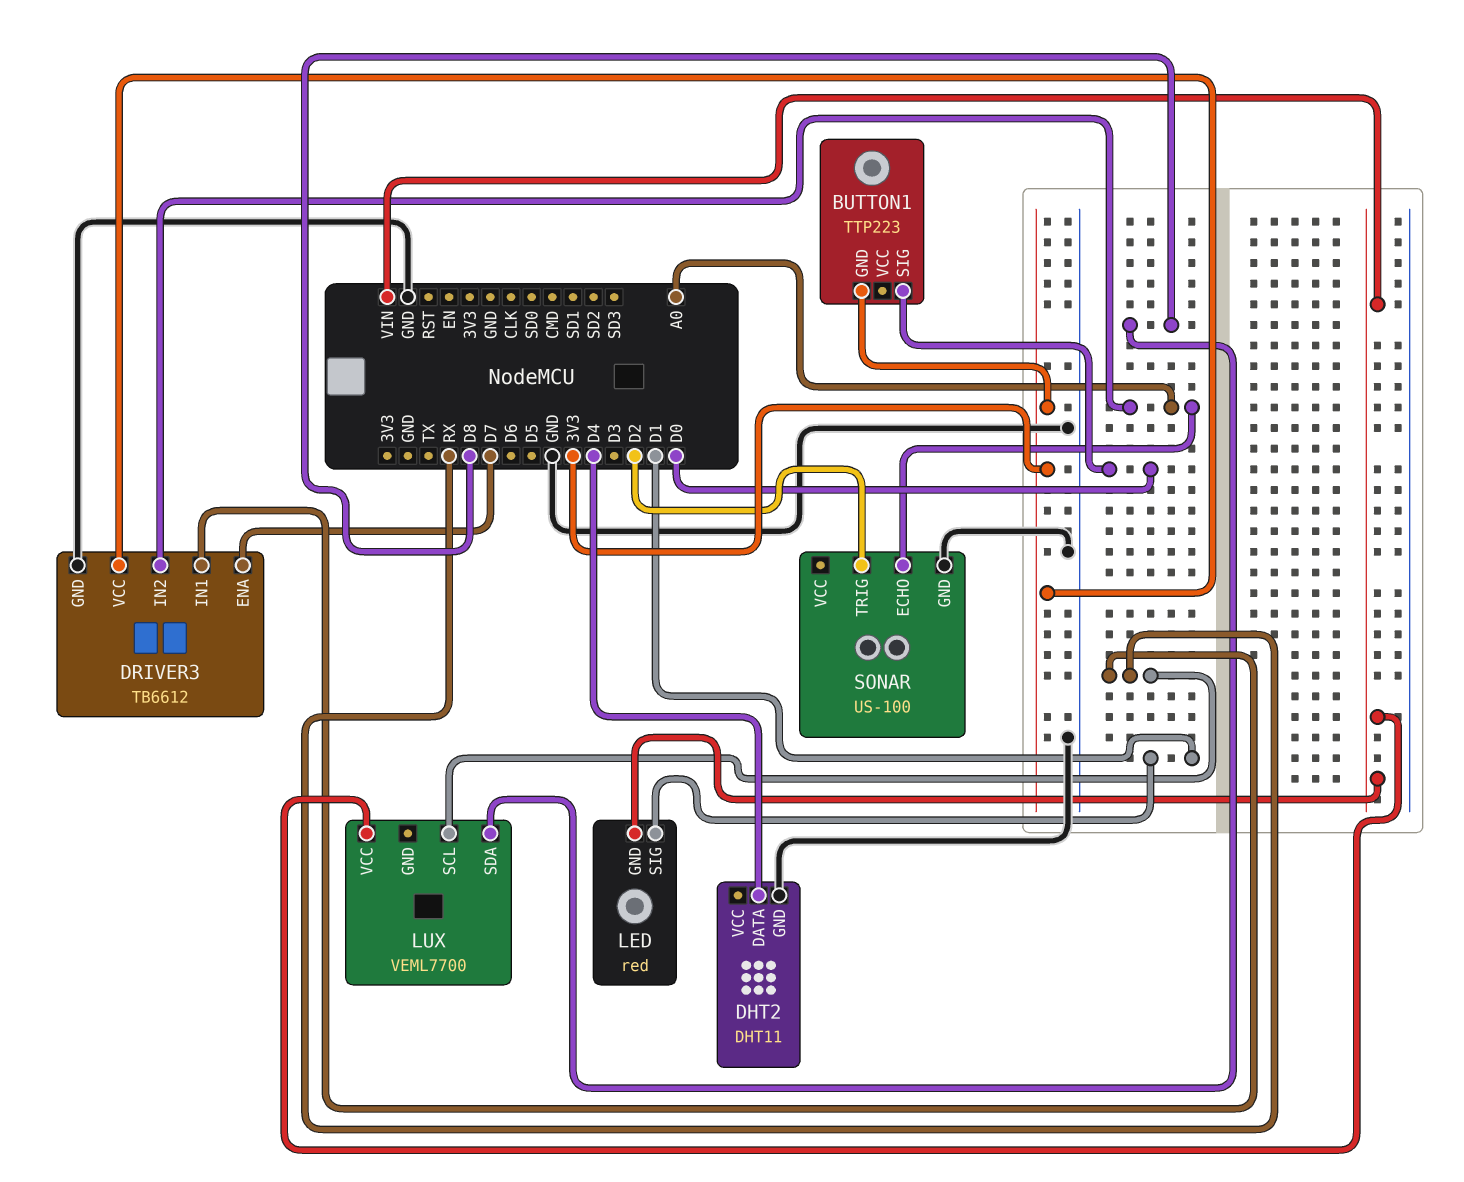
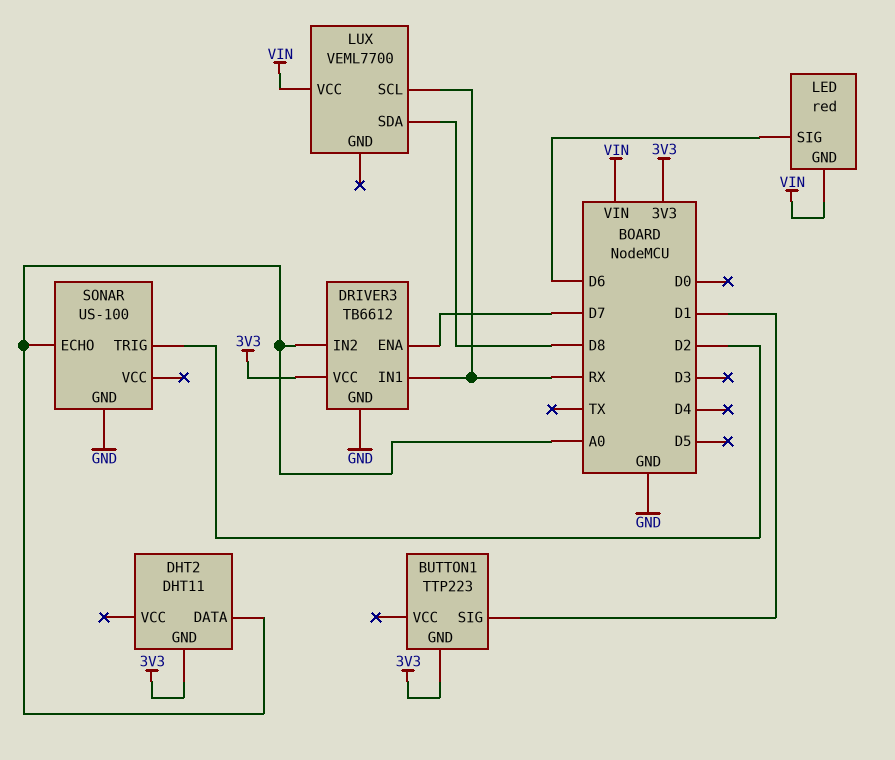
BUTTON1 pin SIG: D0 -> D1
DHT2 pin DATA: D4 -> A0
DHT2 pin GND: GND -> 3V3
LED pin SIG: D1 -> D6

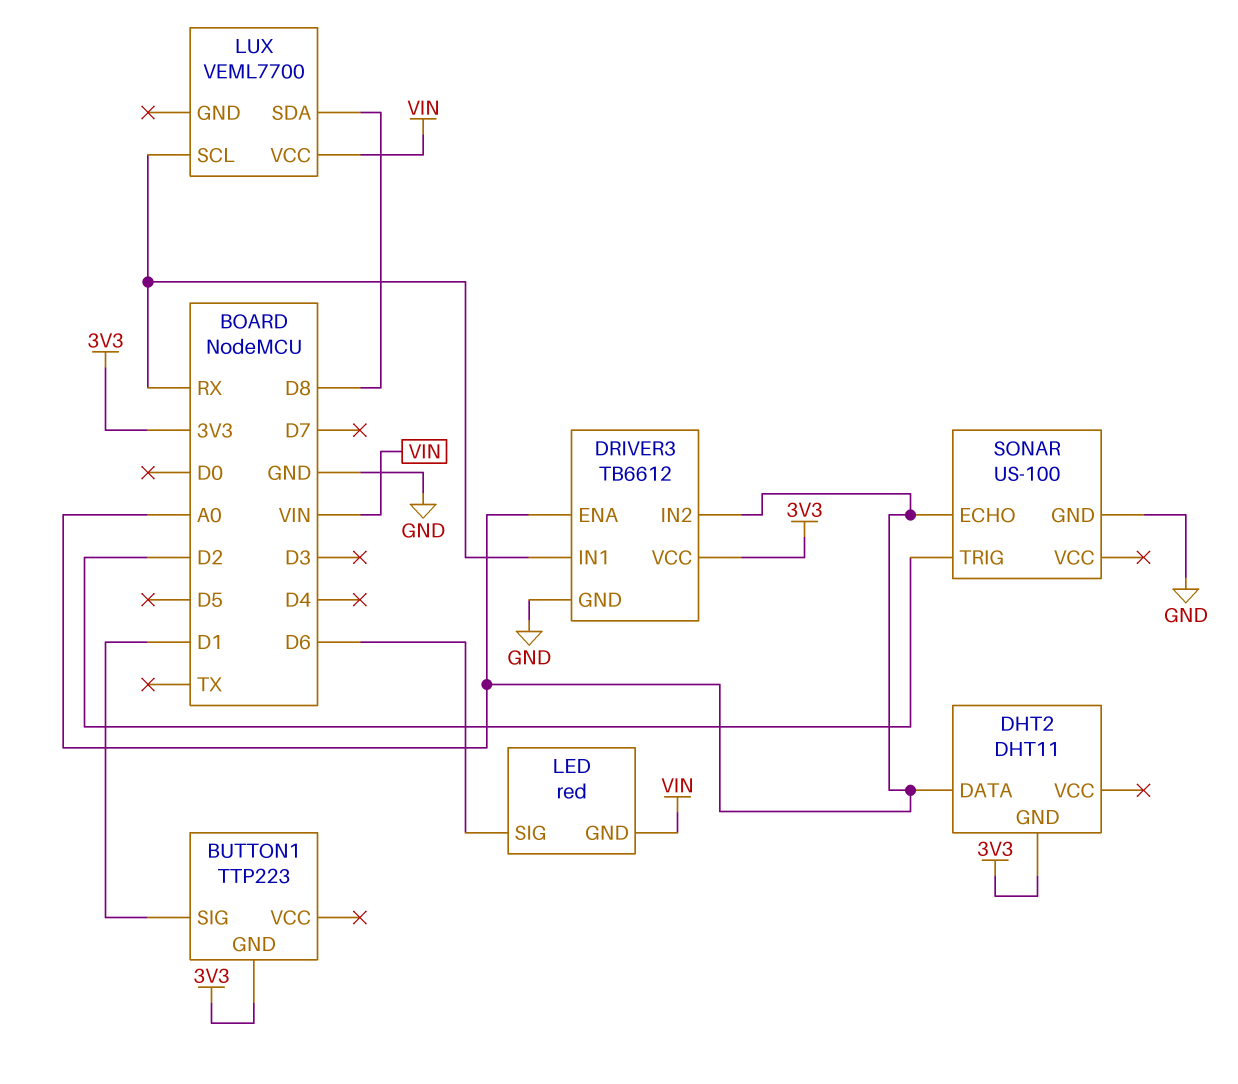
DRIVER3 pin ENA: D7 -> A0

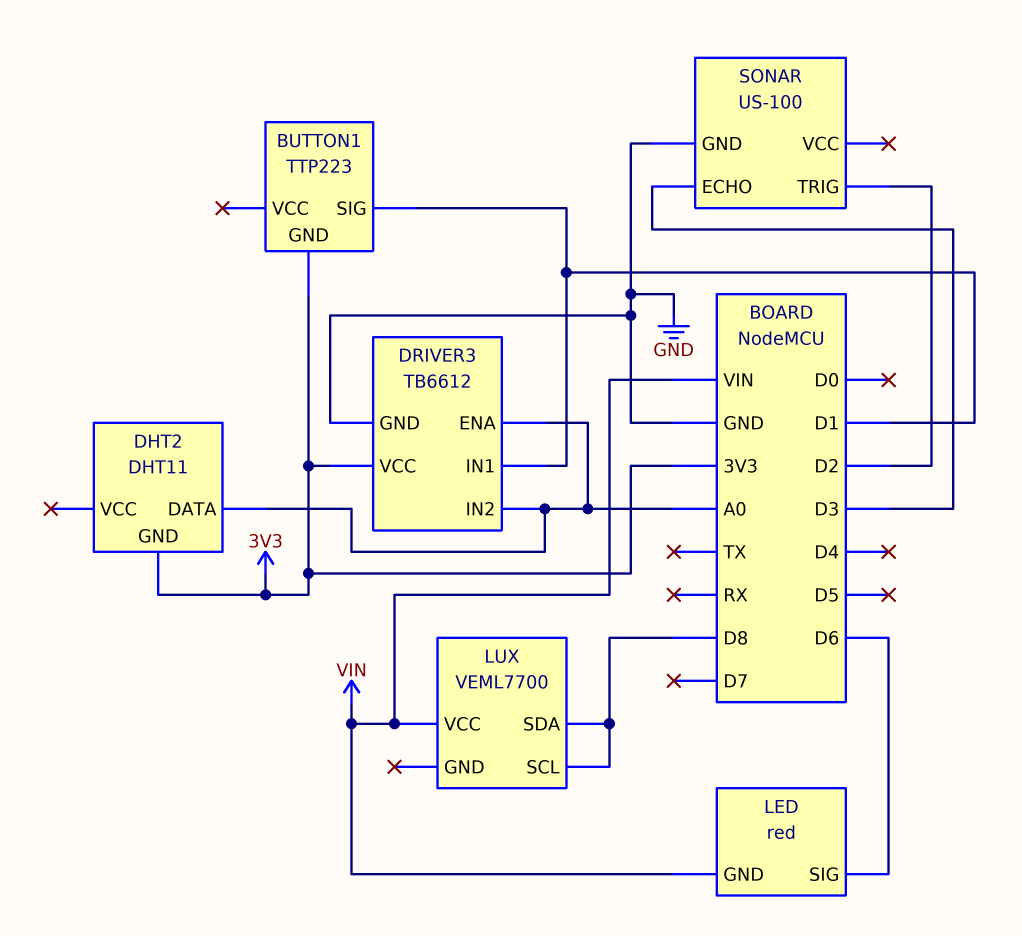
DRIVER3 pin IN1: RX -> D1
LUX pin SCL: RX -> D8
SONAR pin ECHO: A0 -> D3

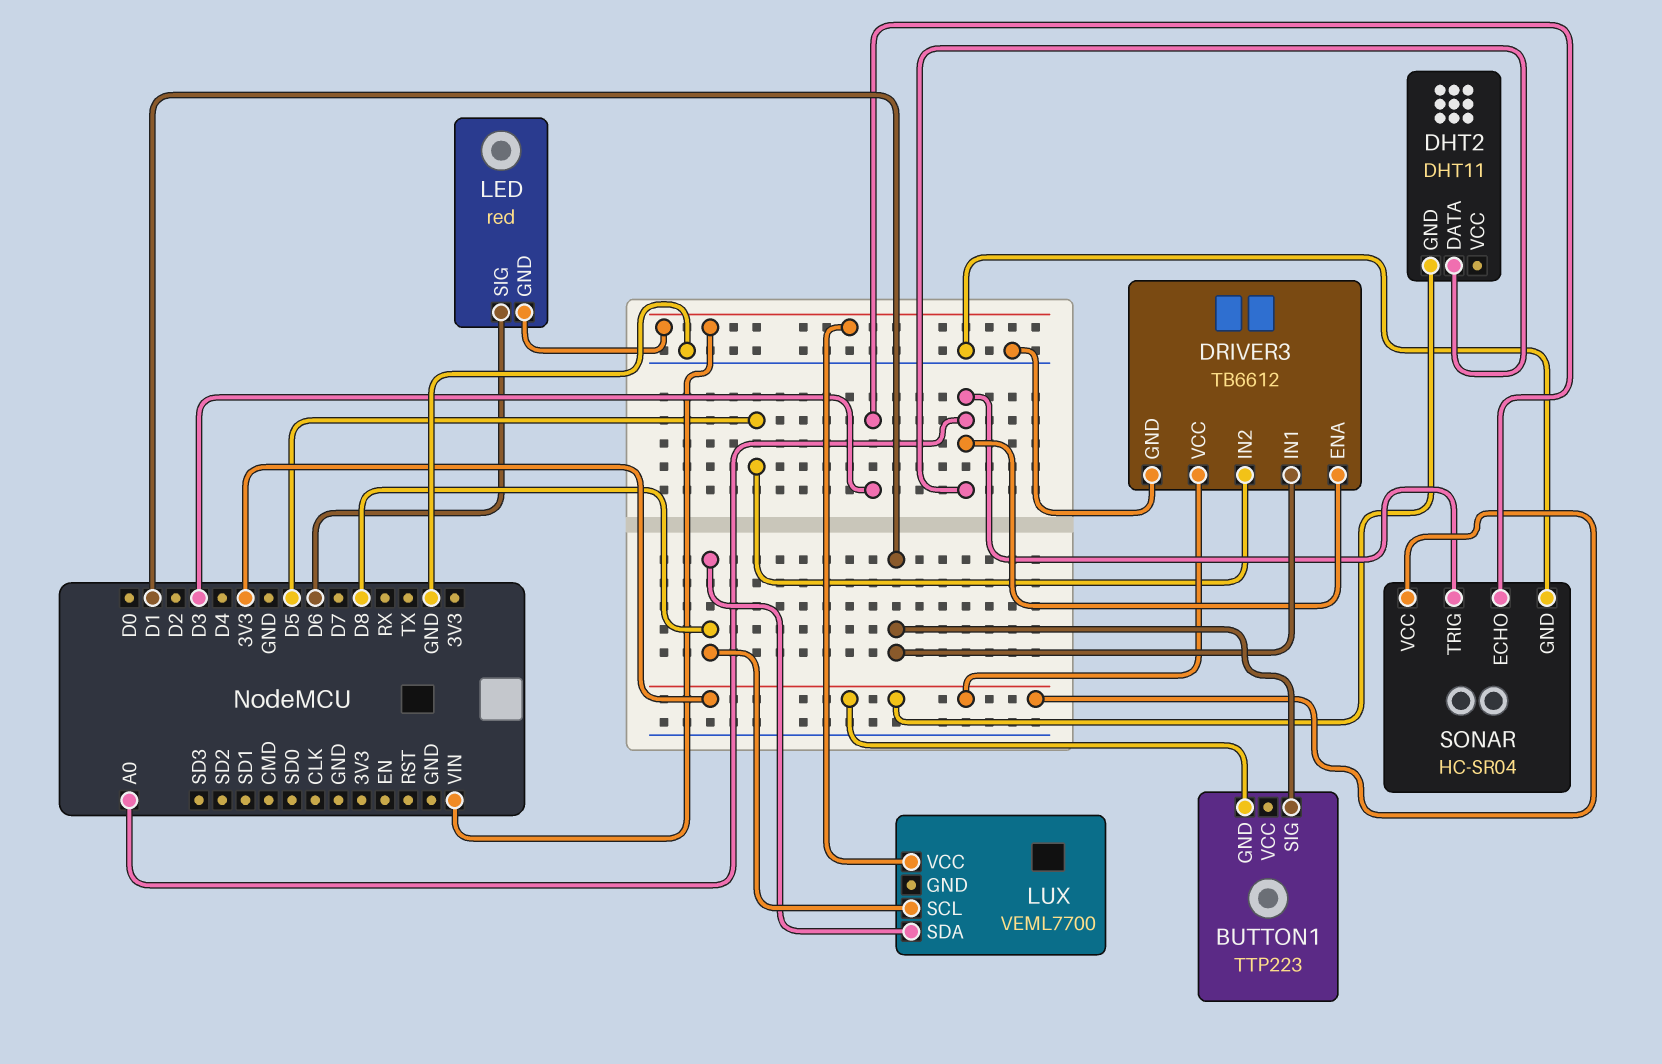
DRIVER3 pin IN2: A0 -> D5
SONAR: US-100 -> HC-SR04
SONAR pin TRIG: D2 -> A0
SONAR pin VCC: none -> 3V3

